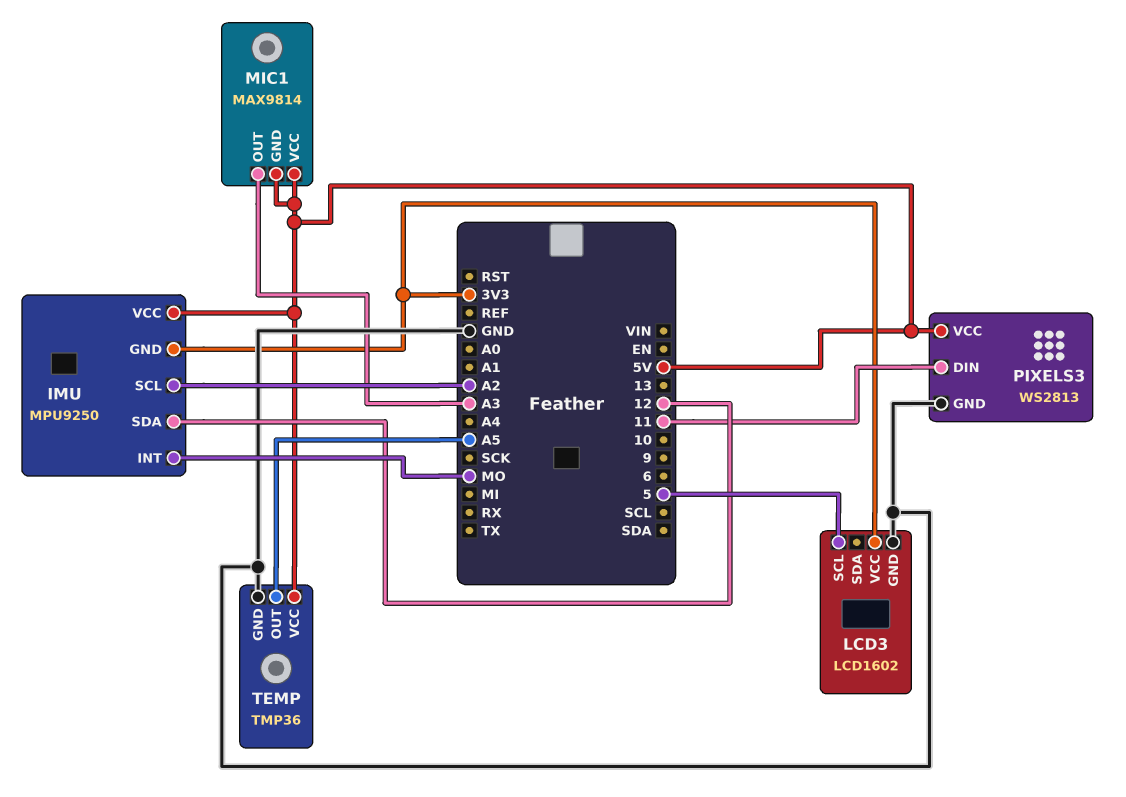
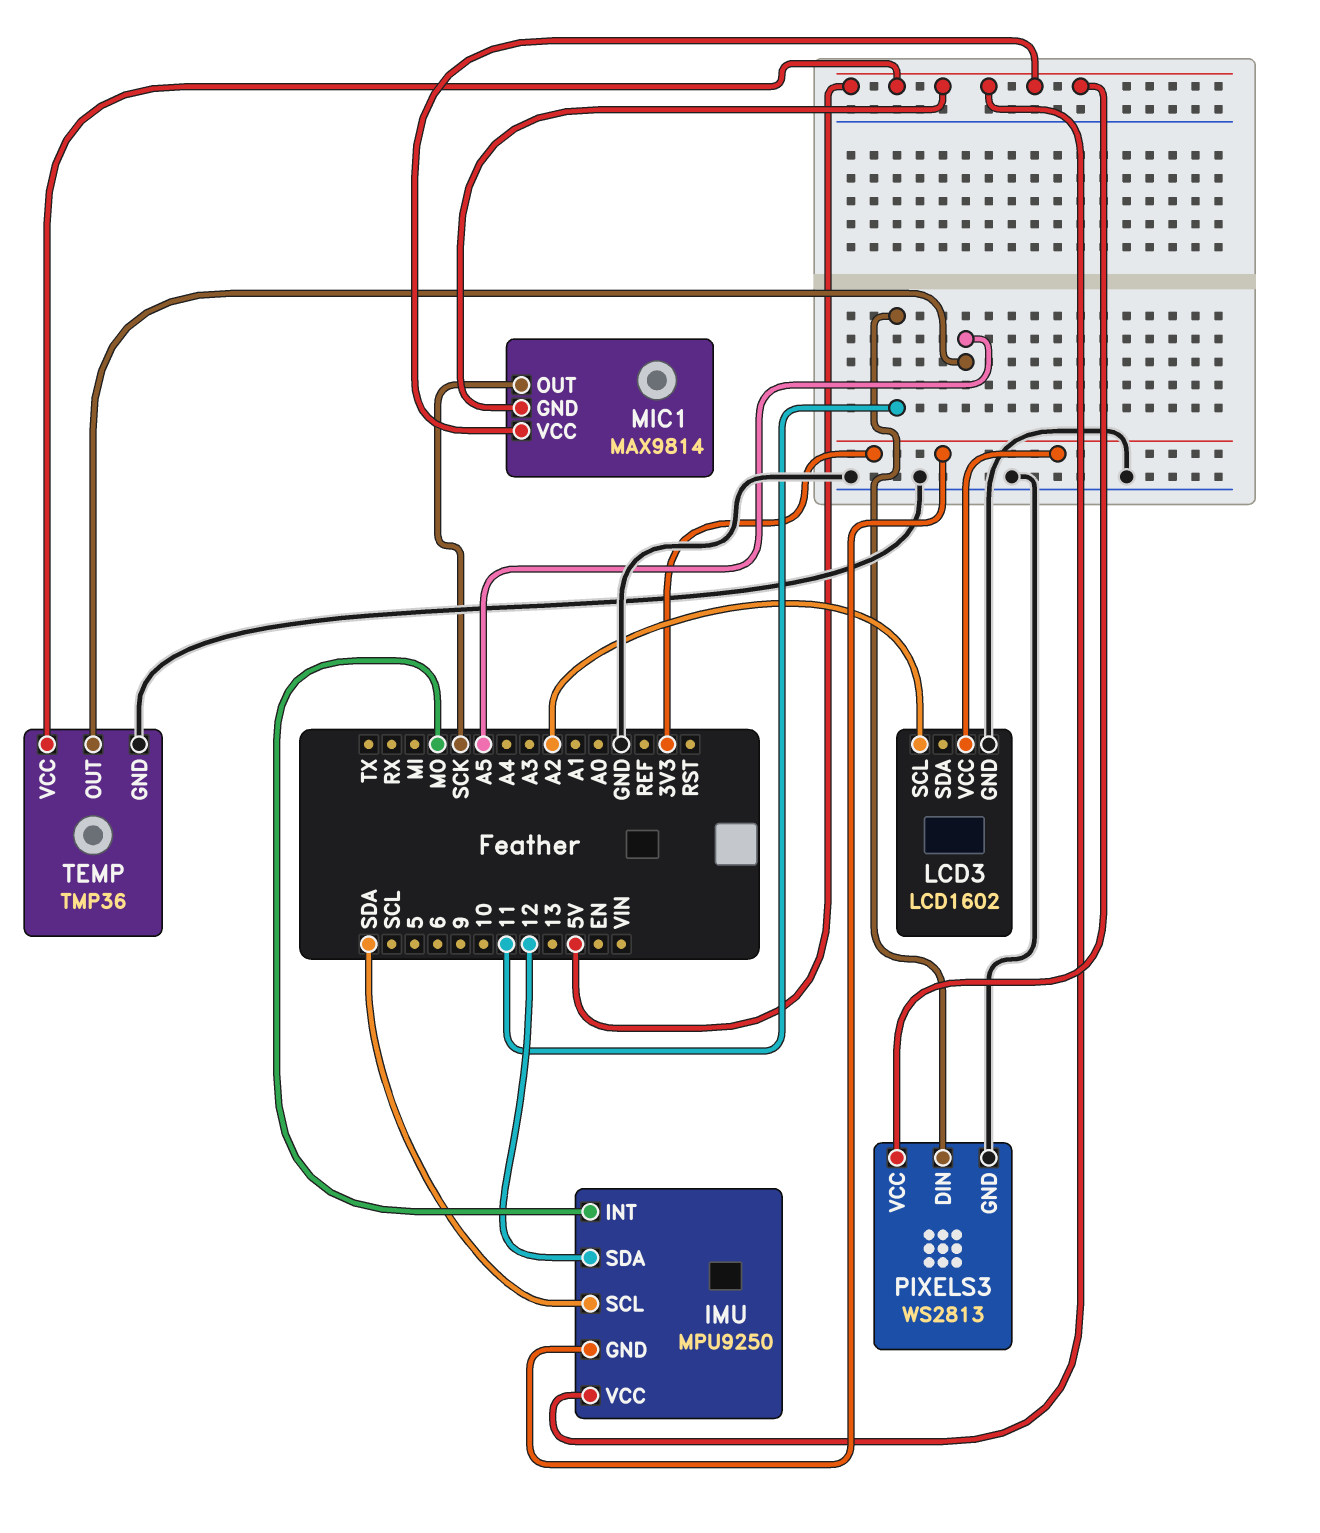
IMU pin SCL: A2 -> SDA
LCD3 pin SCL: 5 -> A2
MIC1 pin OUT: A3 -> SCK

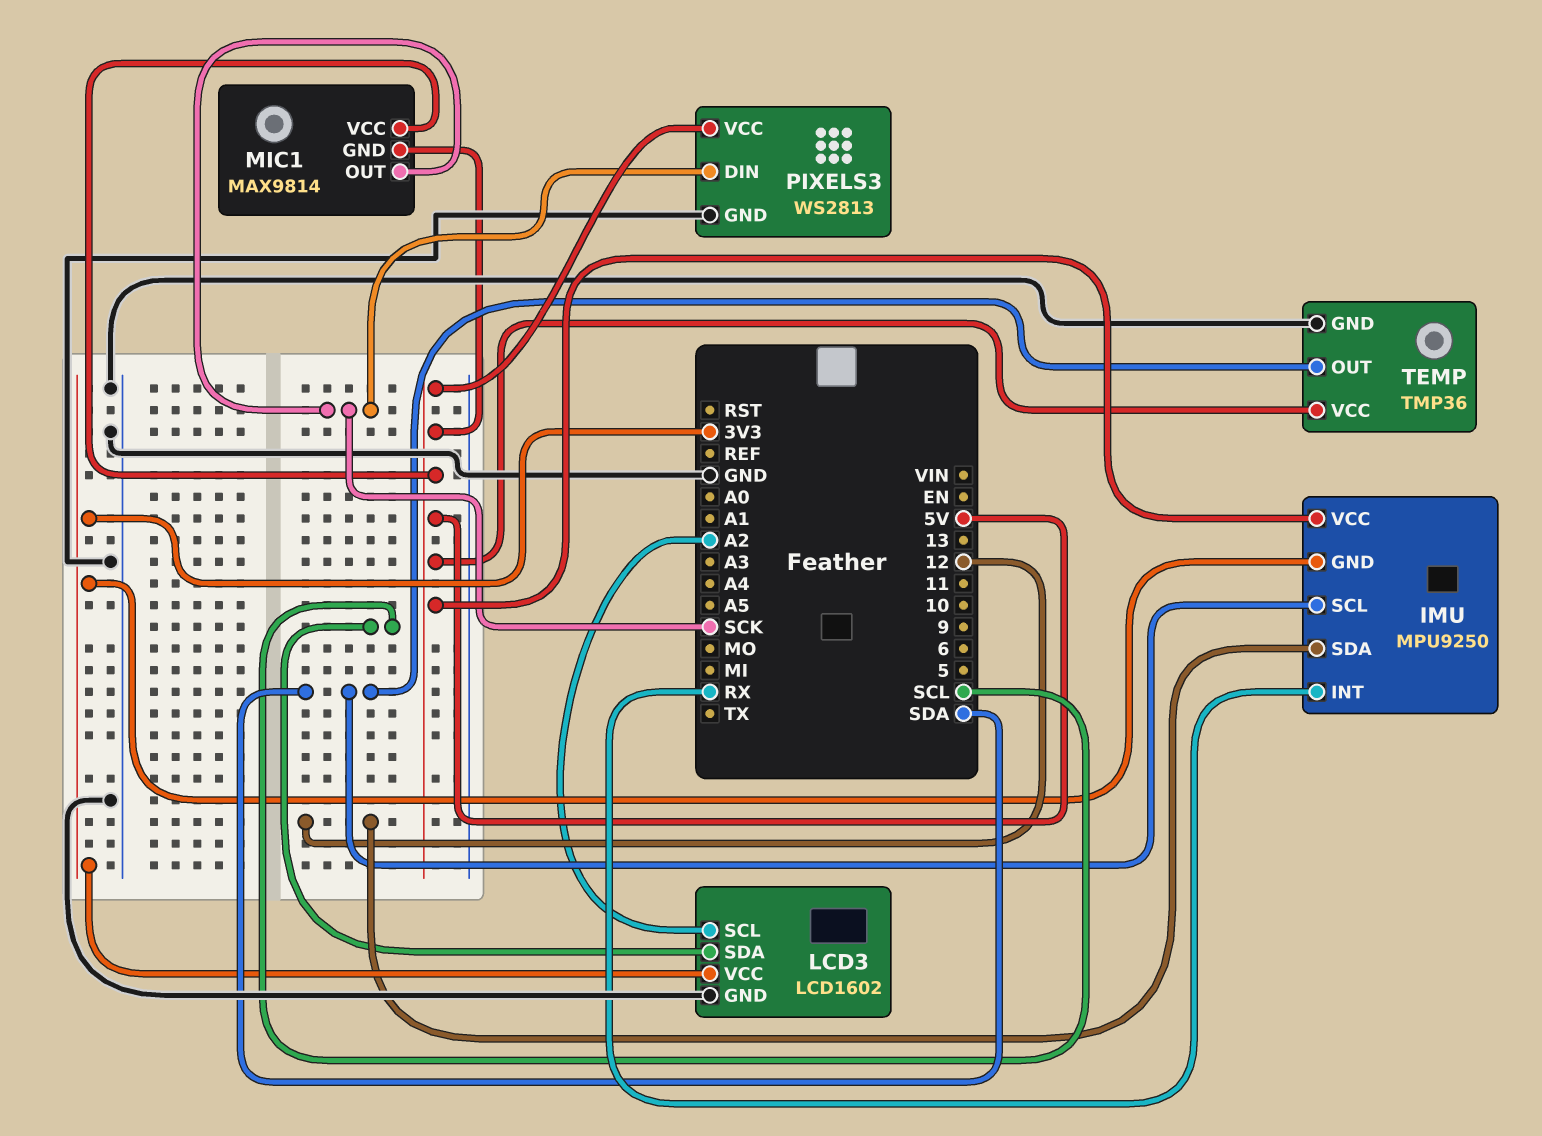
IMU pin INT: MO -> RX
LCD3 pin SDA: none -> SCL
PIXELS3 pin DIN: 11 -> SCK
TEMP pin OUT: A5 -> SDA

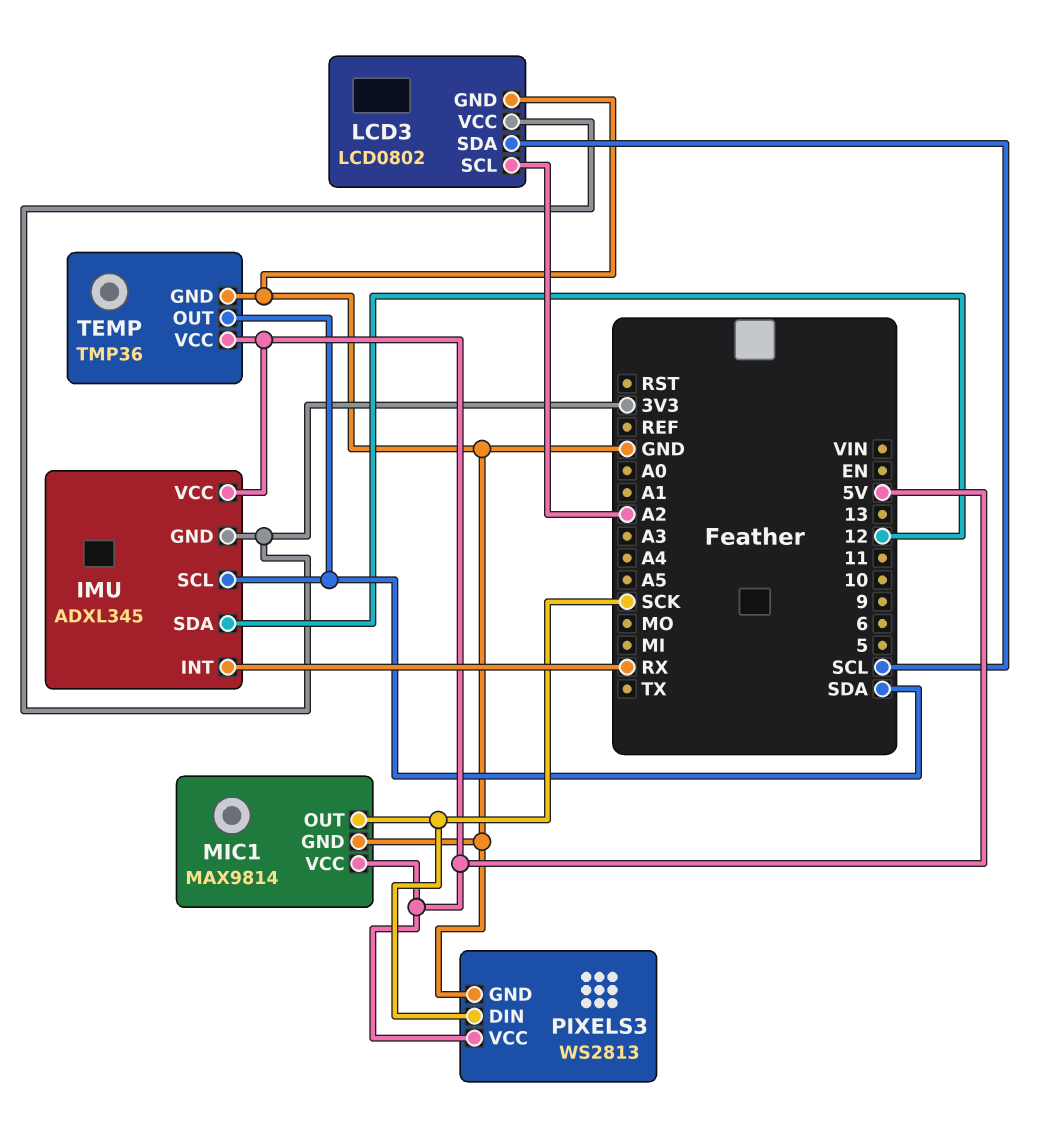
IMU: MPU9250 -> ADXL345
LCD3: LCD1602 -> LCD0802
MIC1 pin GND: 5V -> GND

